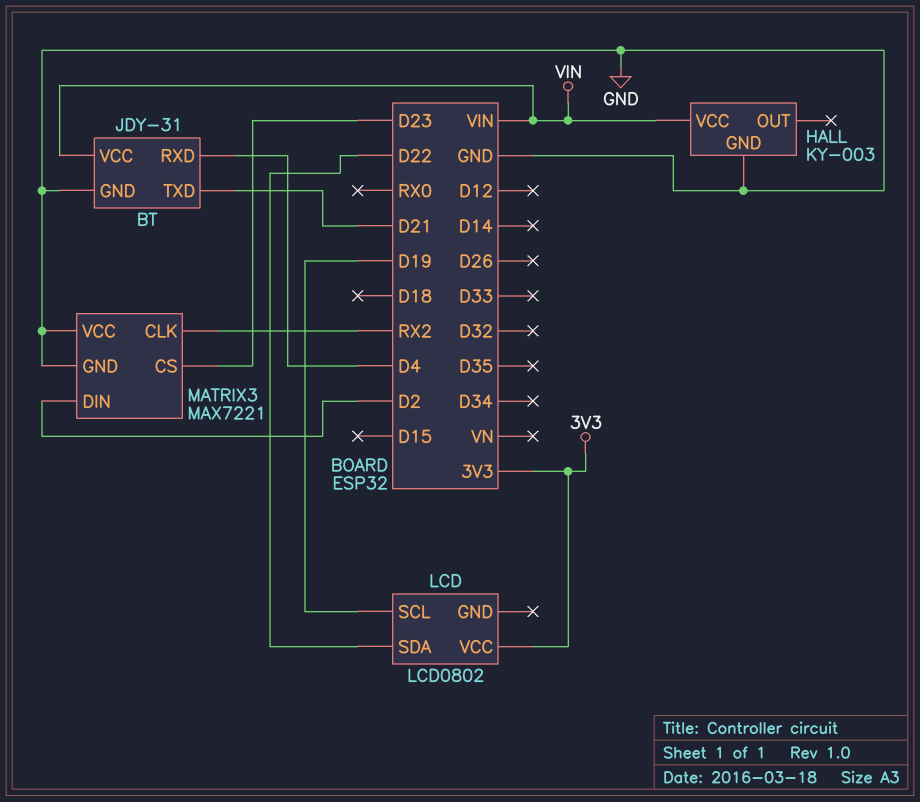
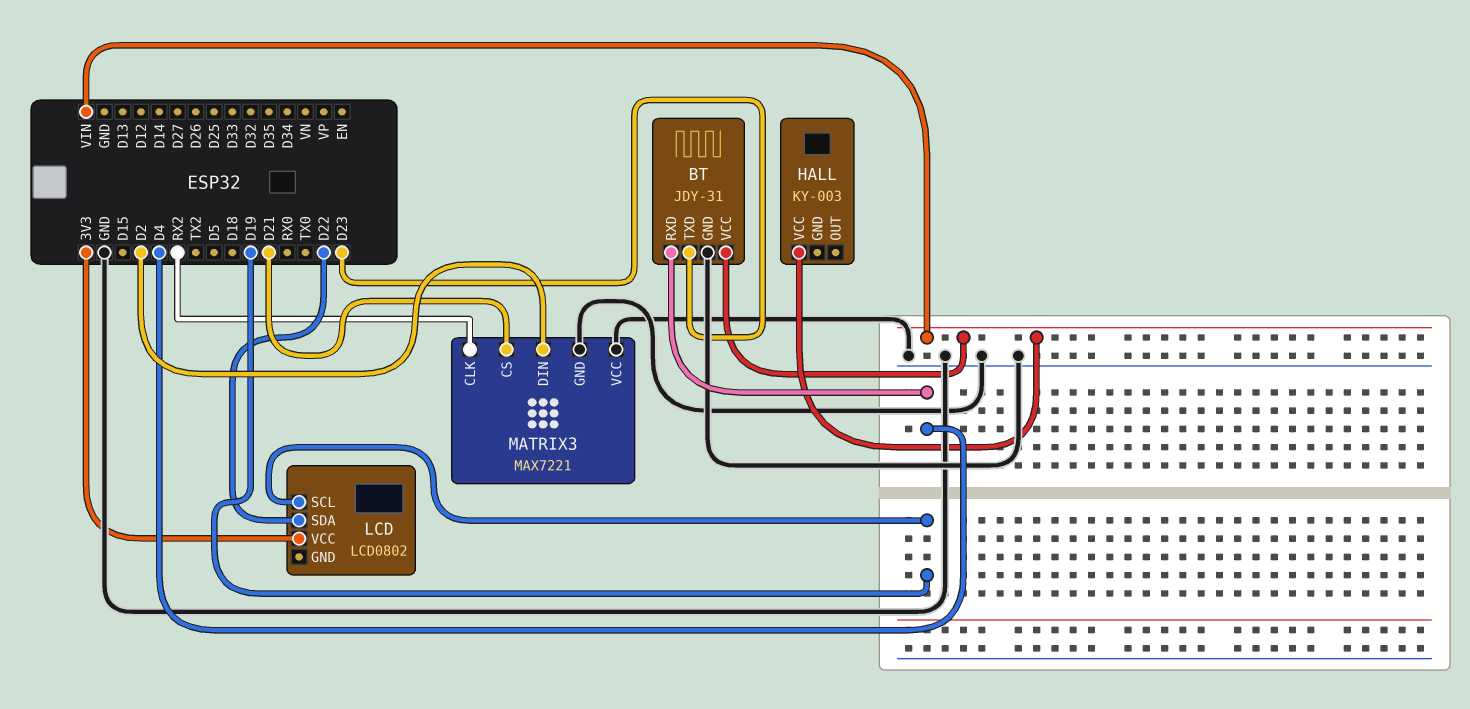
BT pin TXD: D21 -> D23
HALL pin GND: GND -> none
MATRIX3 pin CS: D23 -> D21

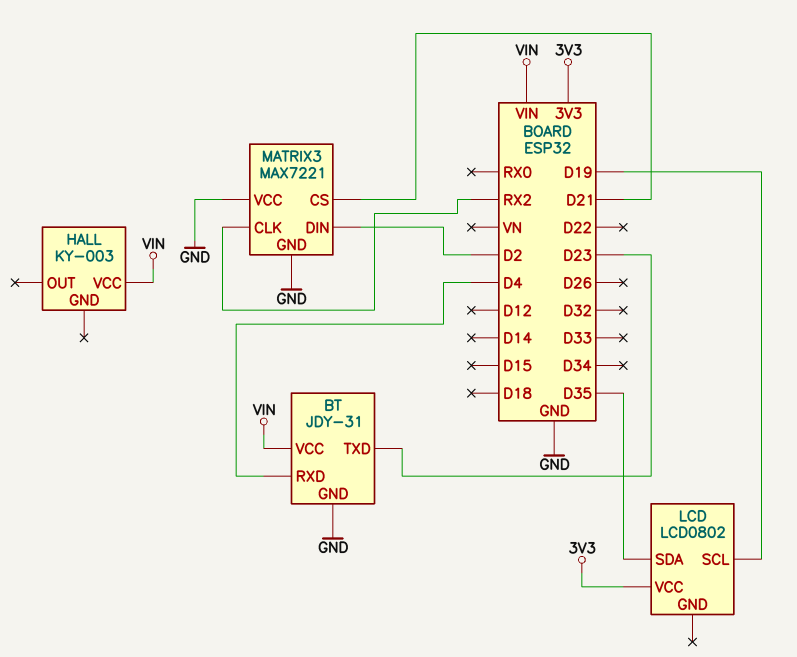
LCD pin SDA: D22 -> D35

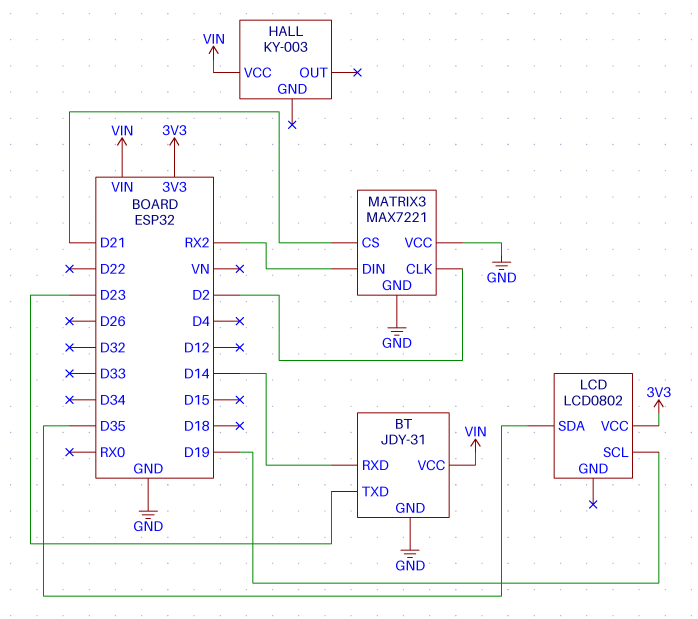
BT pin RXD: D4 -> D14
MATRIX3 pin CLK: RX2 -> D2
MATRIX3 pin DIN: D2 -> RX2

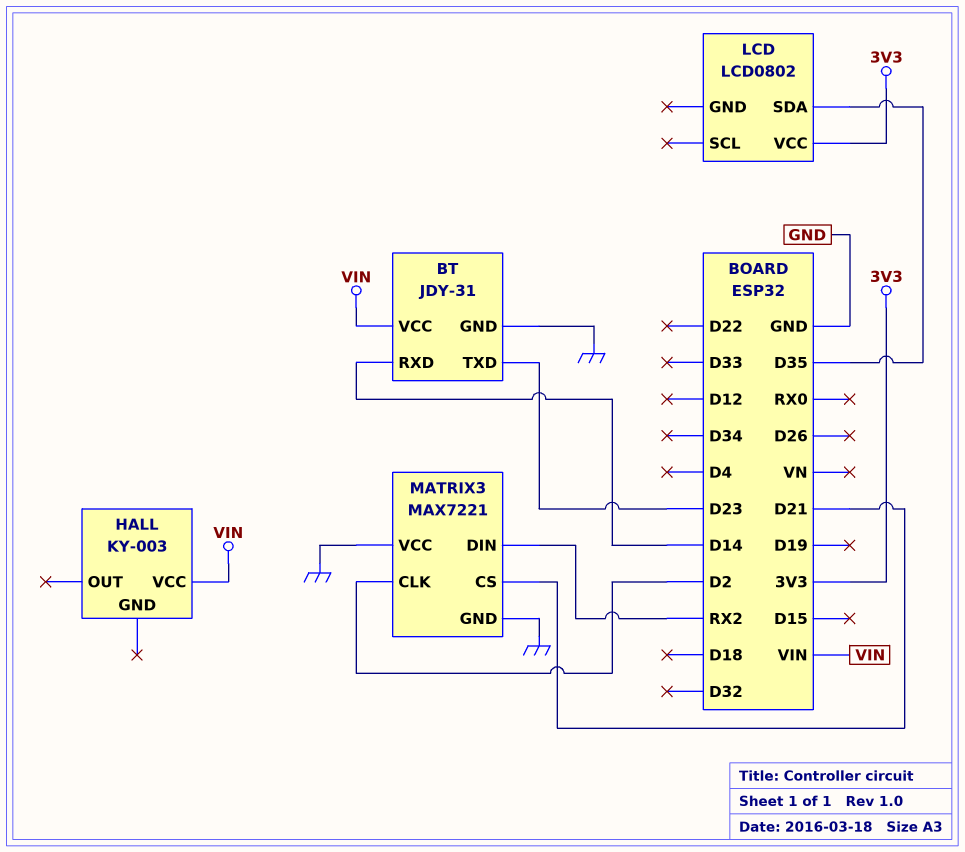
LCD pin SCL: D19 -> none

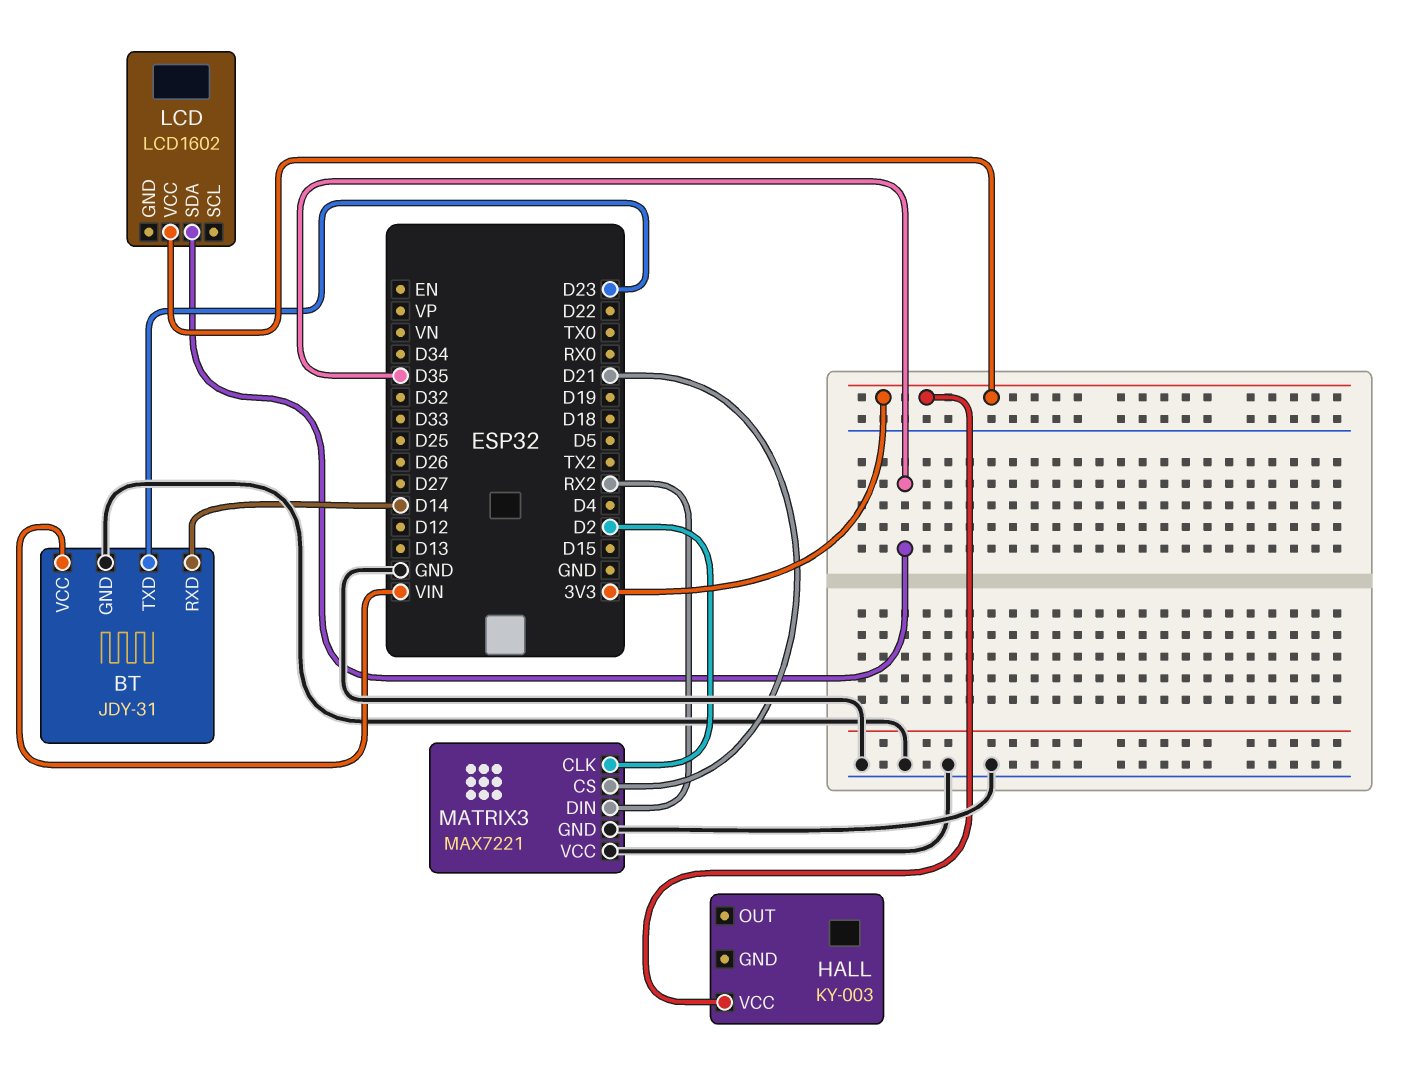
HALL pin VCC: VIN -> 3V3
LCD: LCD0802 -> LCD1602

